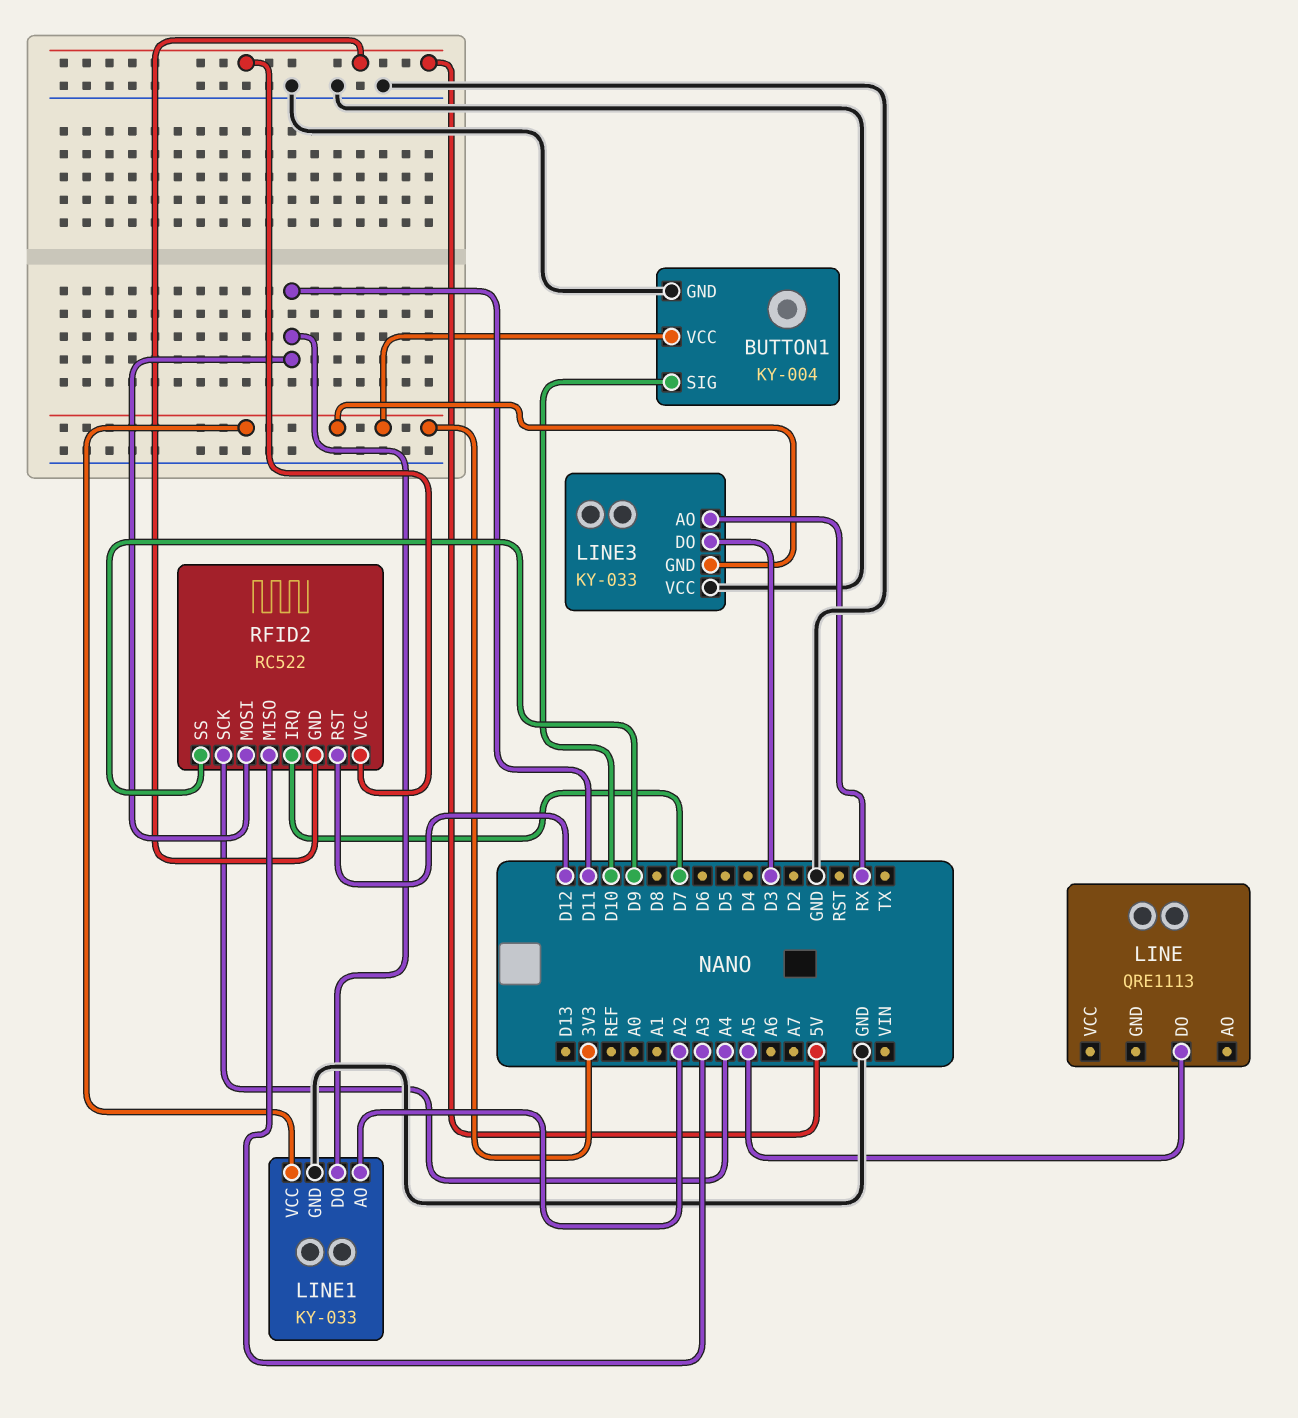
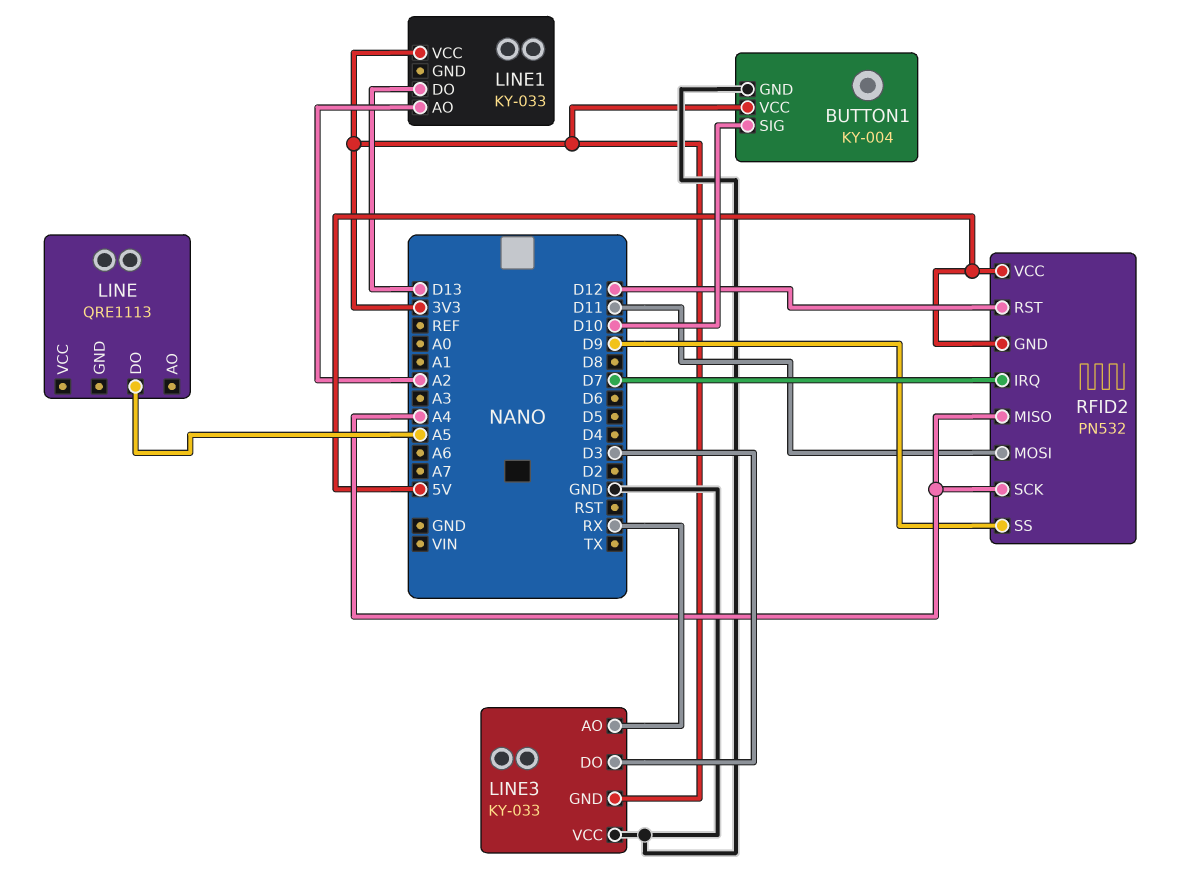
LINE1 pin DO: D11 -> D13
LINE1 pin GND: GND -> none
RFID2: RC522 -> PN532
RFID2 pin MISO: A3 -> A4

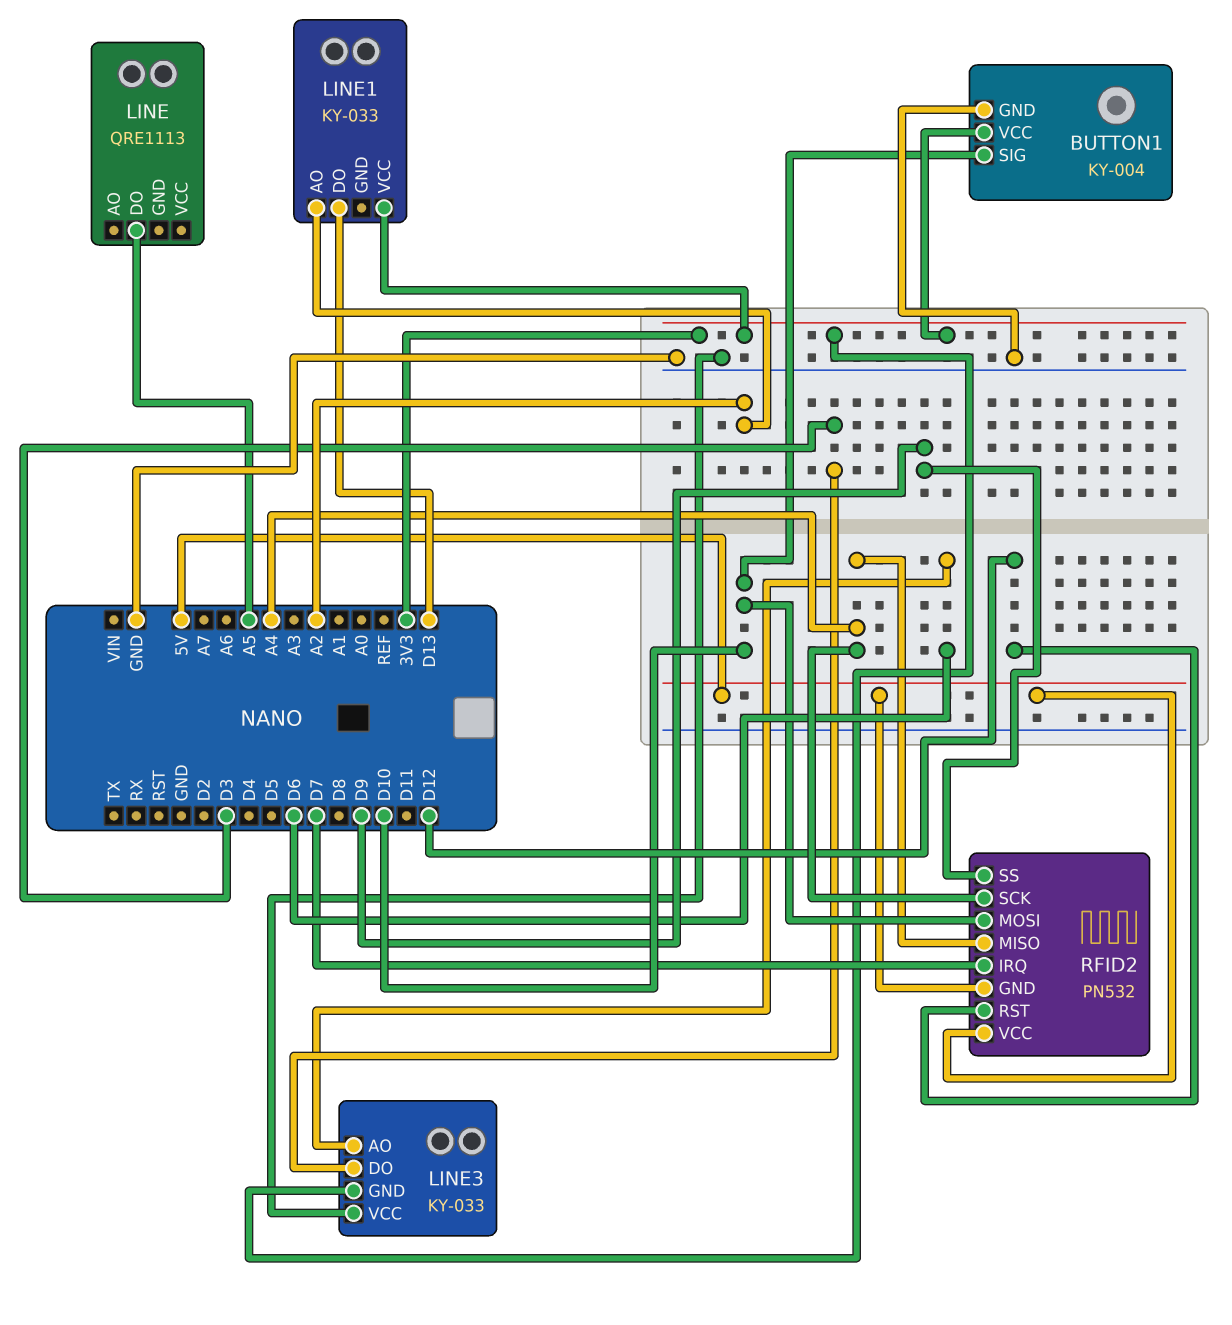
LINE3 pin AO: RX -> D6
RFID2 pin MOSI: D11 -> D10

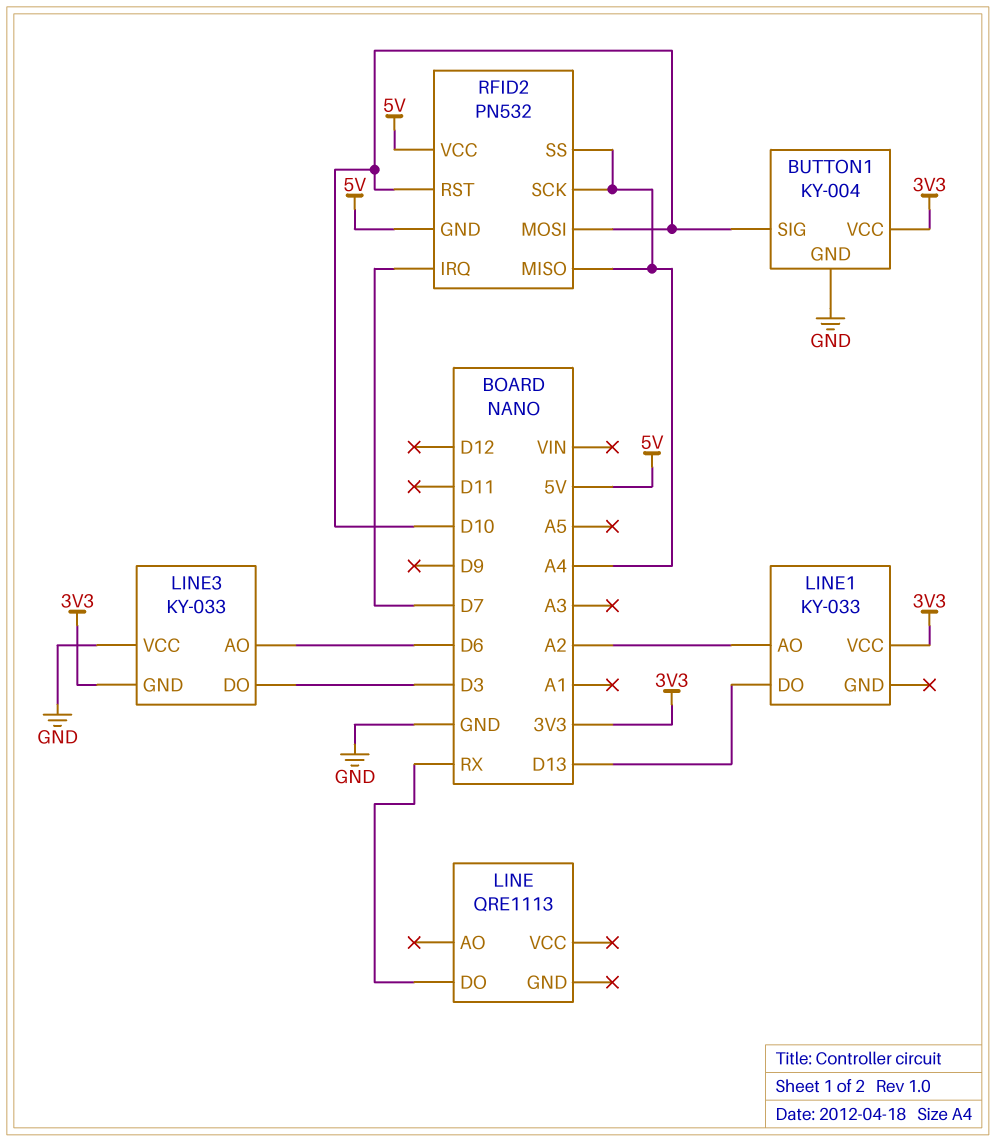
LINE pin DO: A5 -> RX
RFID2 pin RST: D12 -> D10
RFID2 pin SS: D9 -> A4

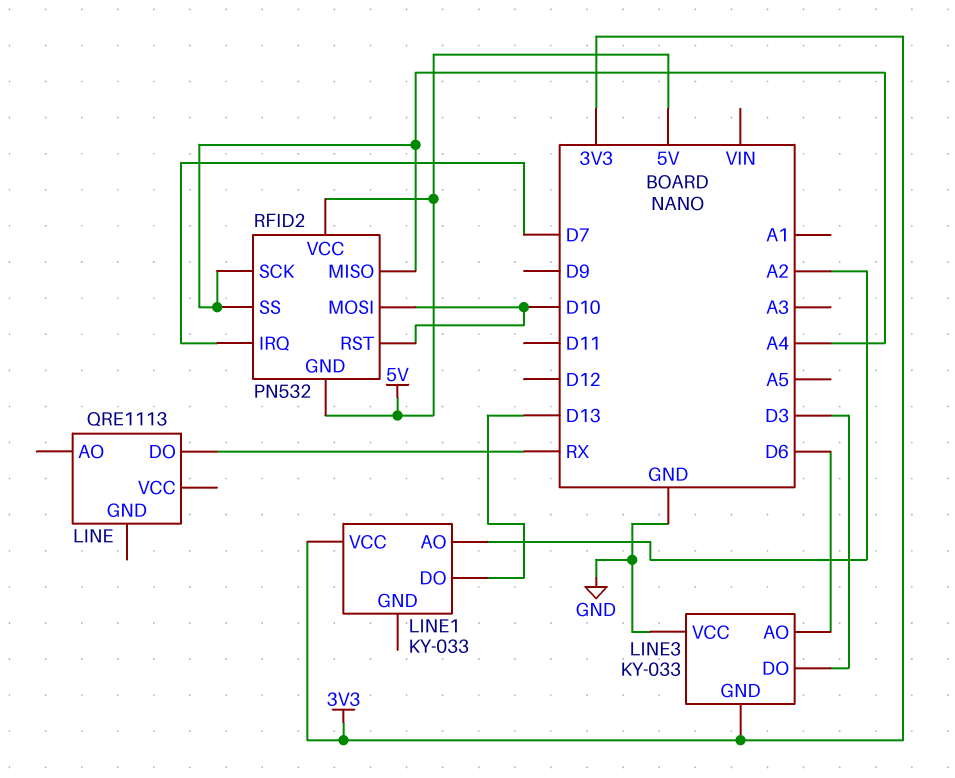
BUTTON1: KY-004 -> none
BUTTON1 pin GND: GND -> none
BUTTON1 pin SIG: D10 -> none
BUTTON1 pin VCC: 3V3 -> none

